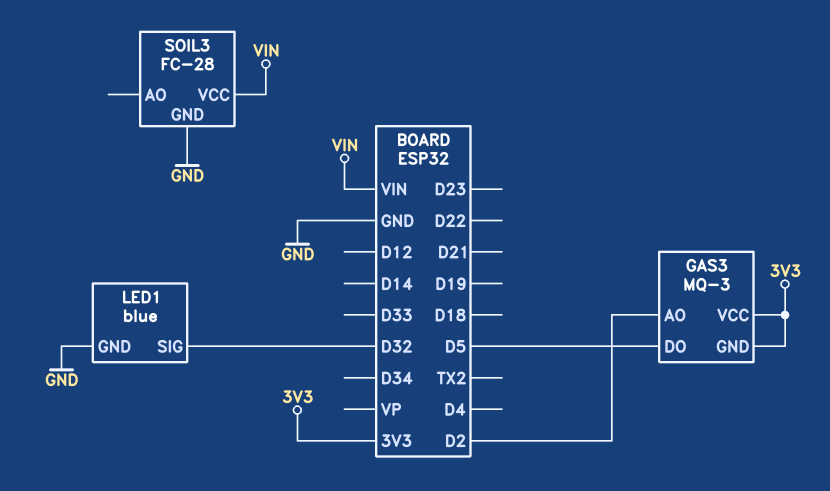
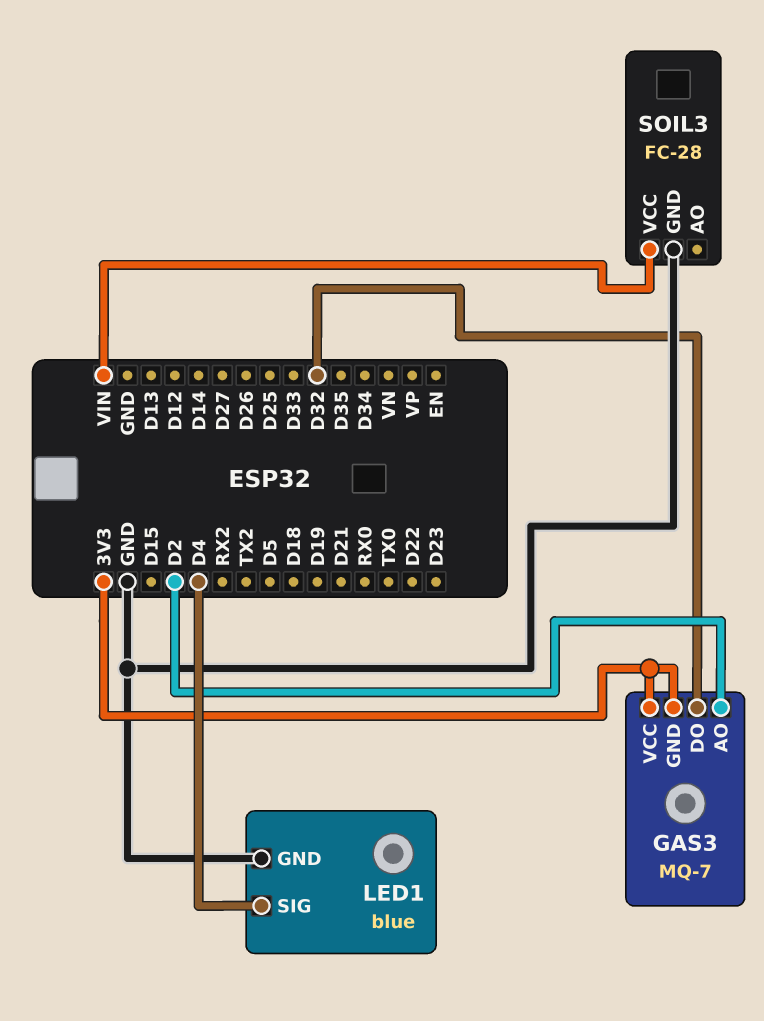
GAS3: MQ-3 -> MQ-7
GAS3 pin DO: D5 -> D32
LED1 pin SIG: D32 -> D4

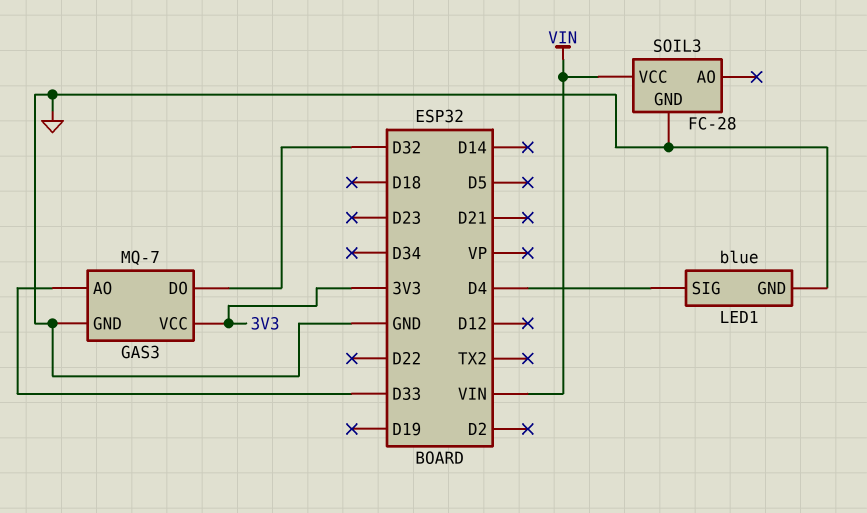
GAS3 pin AO: D2 -> D33
GAS3 pin GND: 3V3 -> GND

